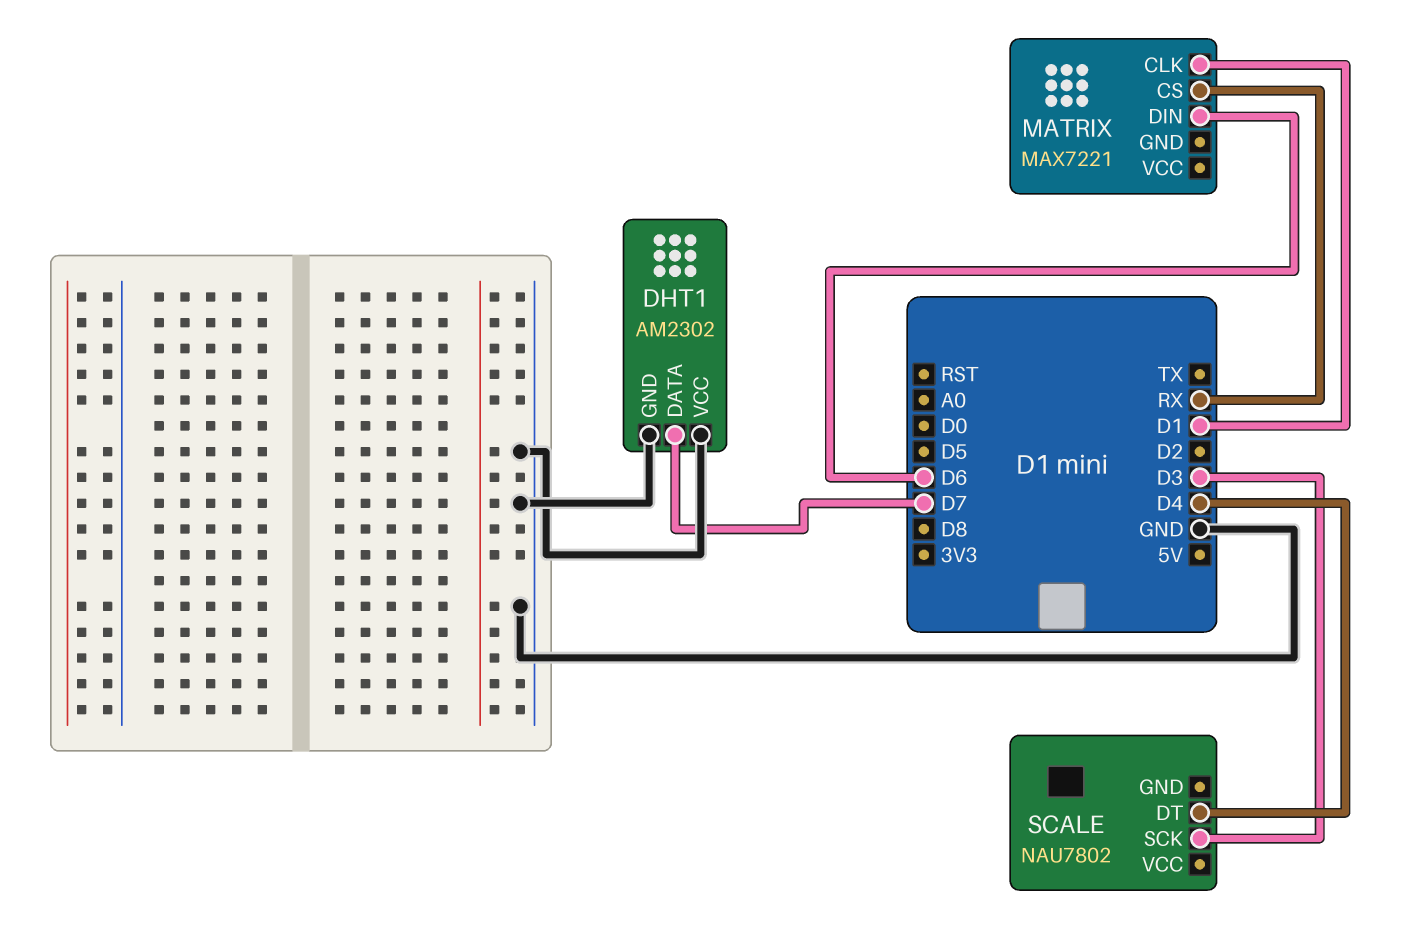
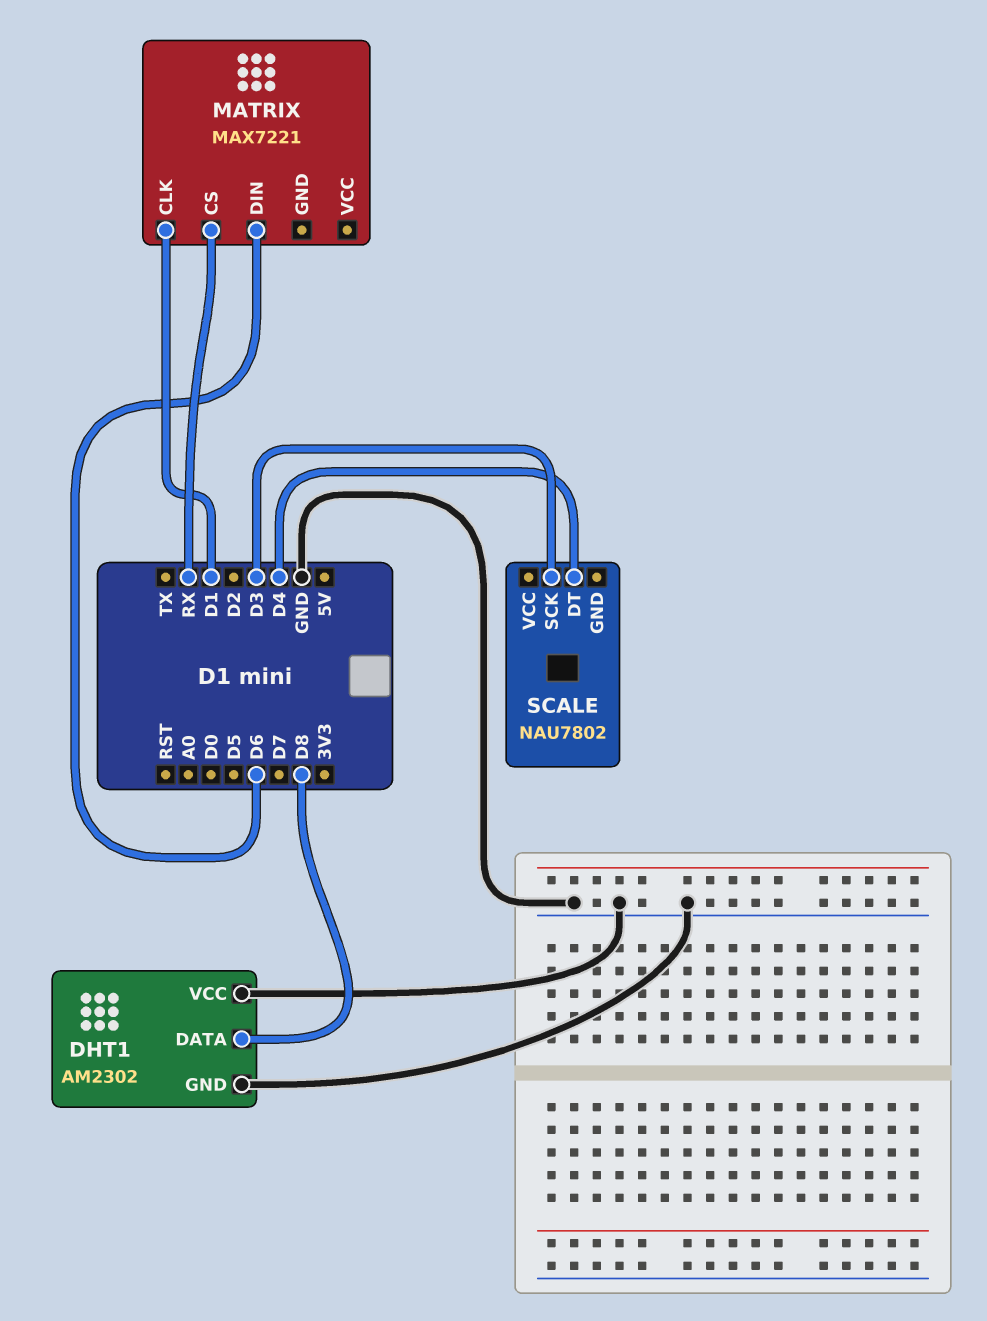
DHT1 pin DATA: D7 -> D8

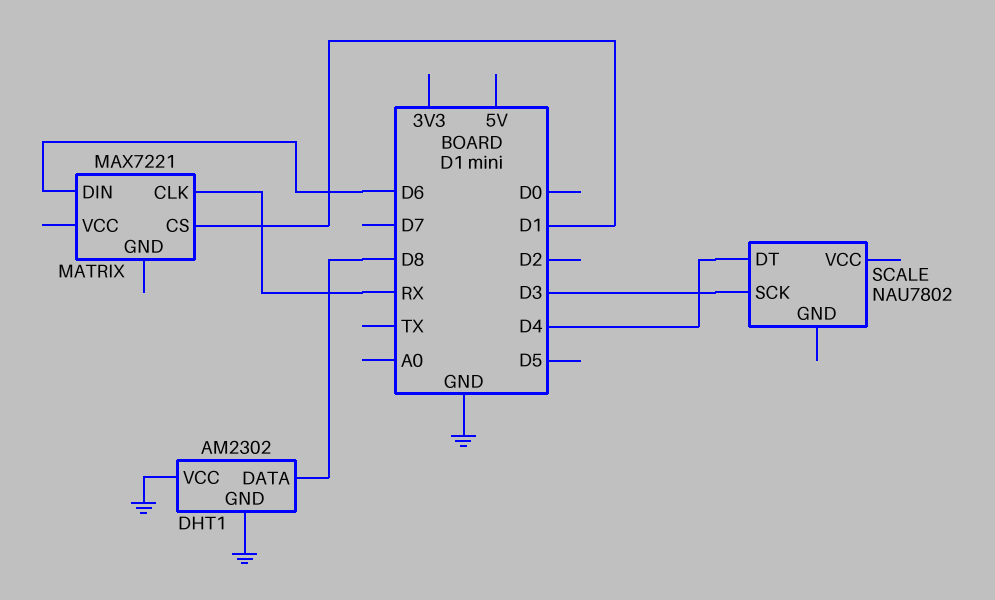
MATRIX pin CLK: D1 -> RX
MATRIX pin CS: RX -> D1

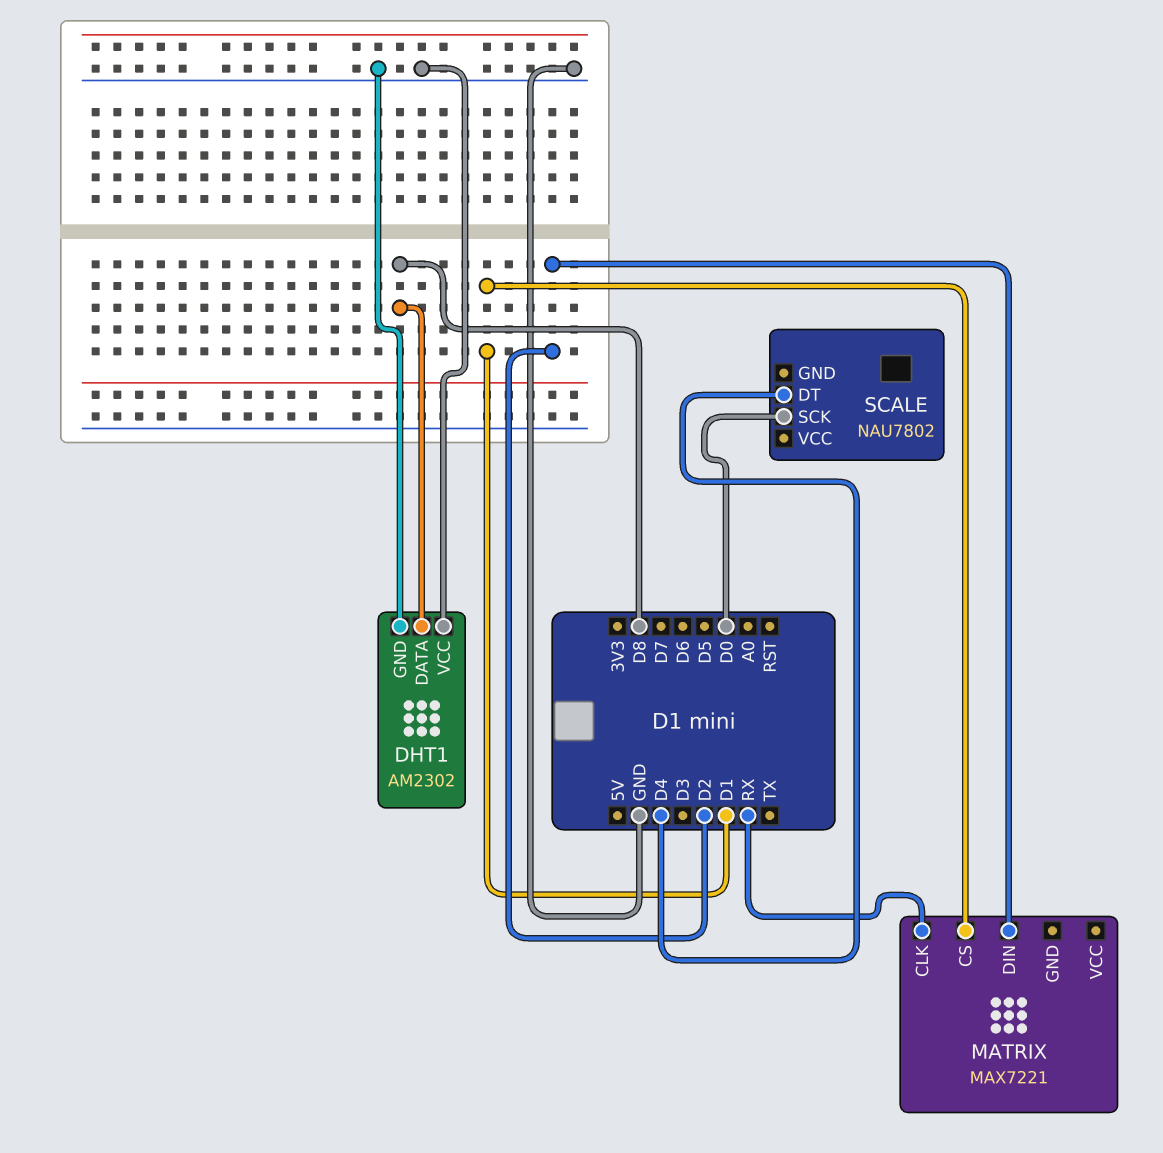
MATRIX pin DIN: D6 -> D2
SCALE pin SCK: D3 -> D0

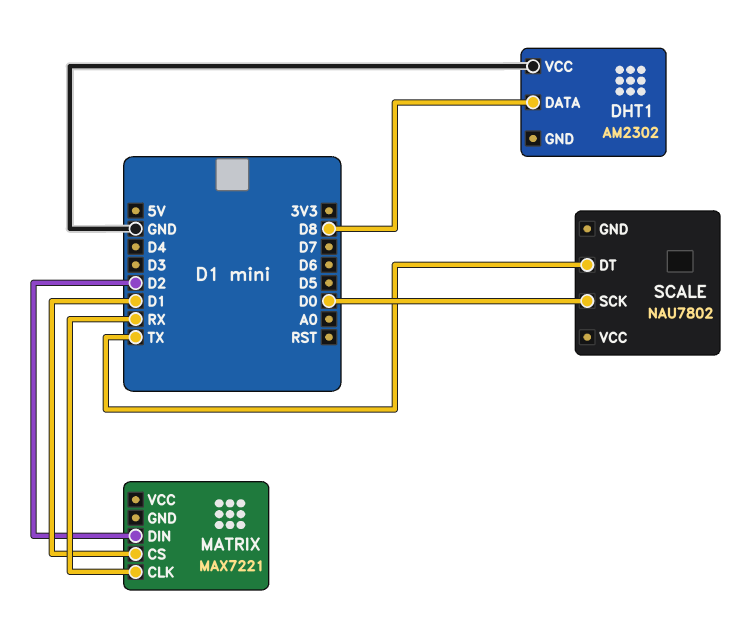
DHT1 pin GND: GND -> none
SCALE pin DT: D4 -> TX

